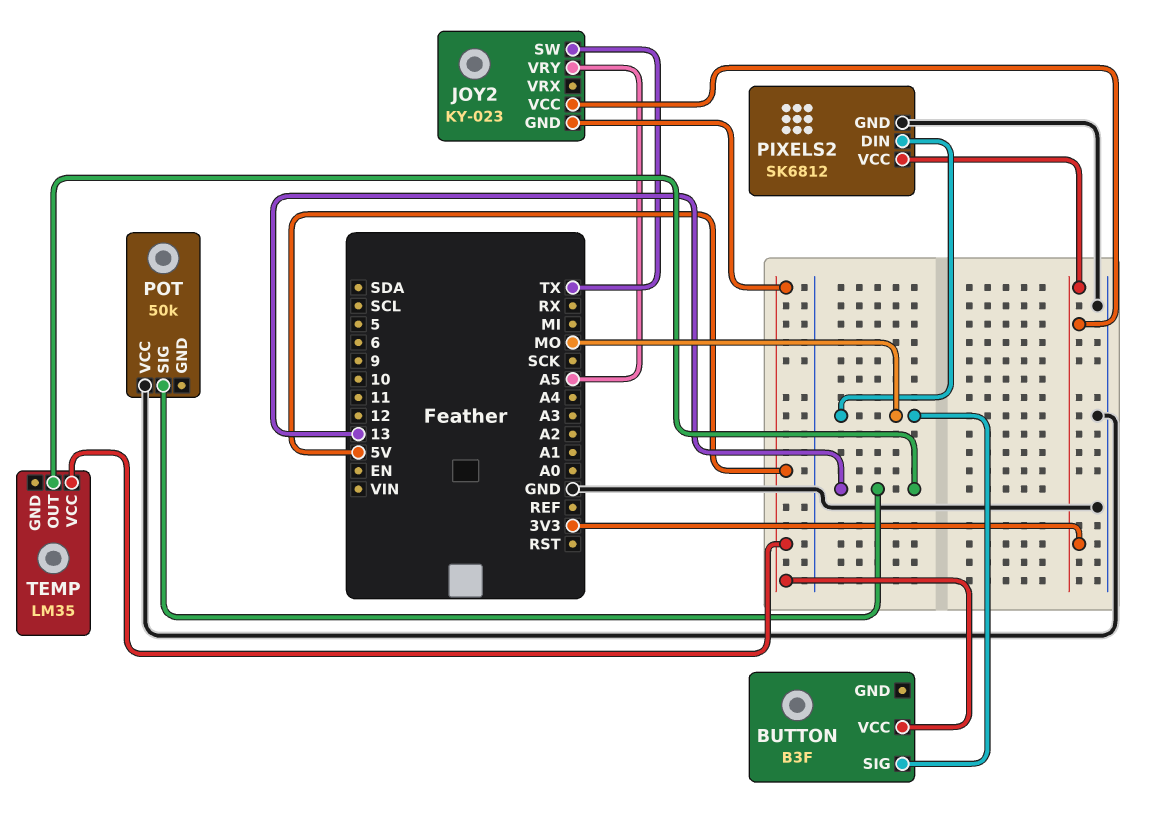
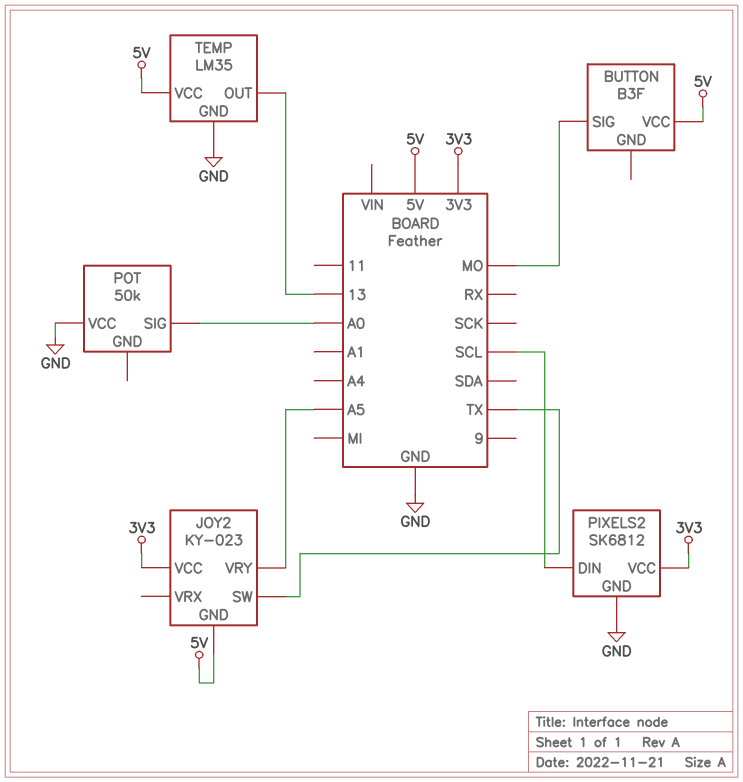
PIXELS2 pin DIN: MO -> SCL
POT pin SIG: 13 -> A0
TEMP pin GND: none -> GND

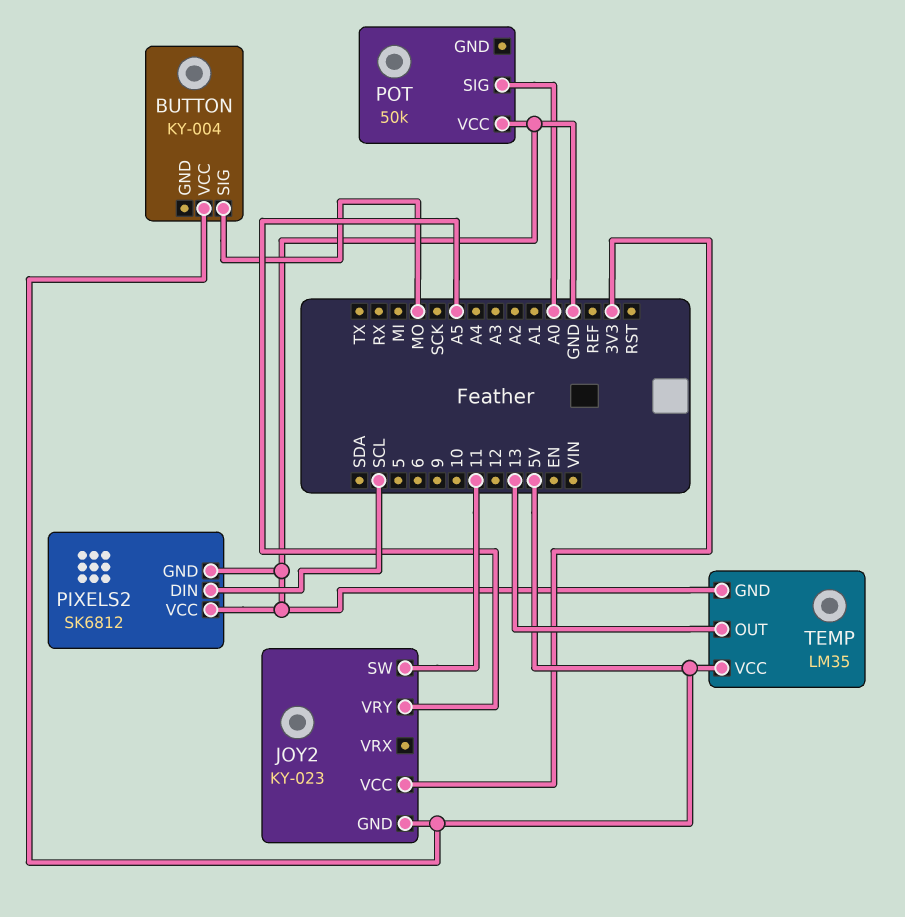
BUTTON: B3F -> KY-004
JOY2 pin SW: TX -> 11
PIXELS2 pin VCC: 3V3 -> GND

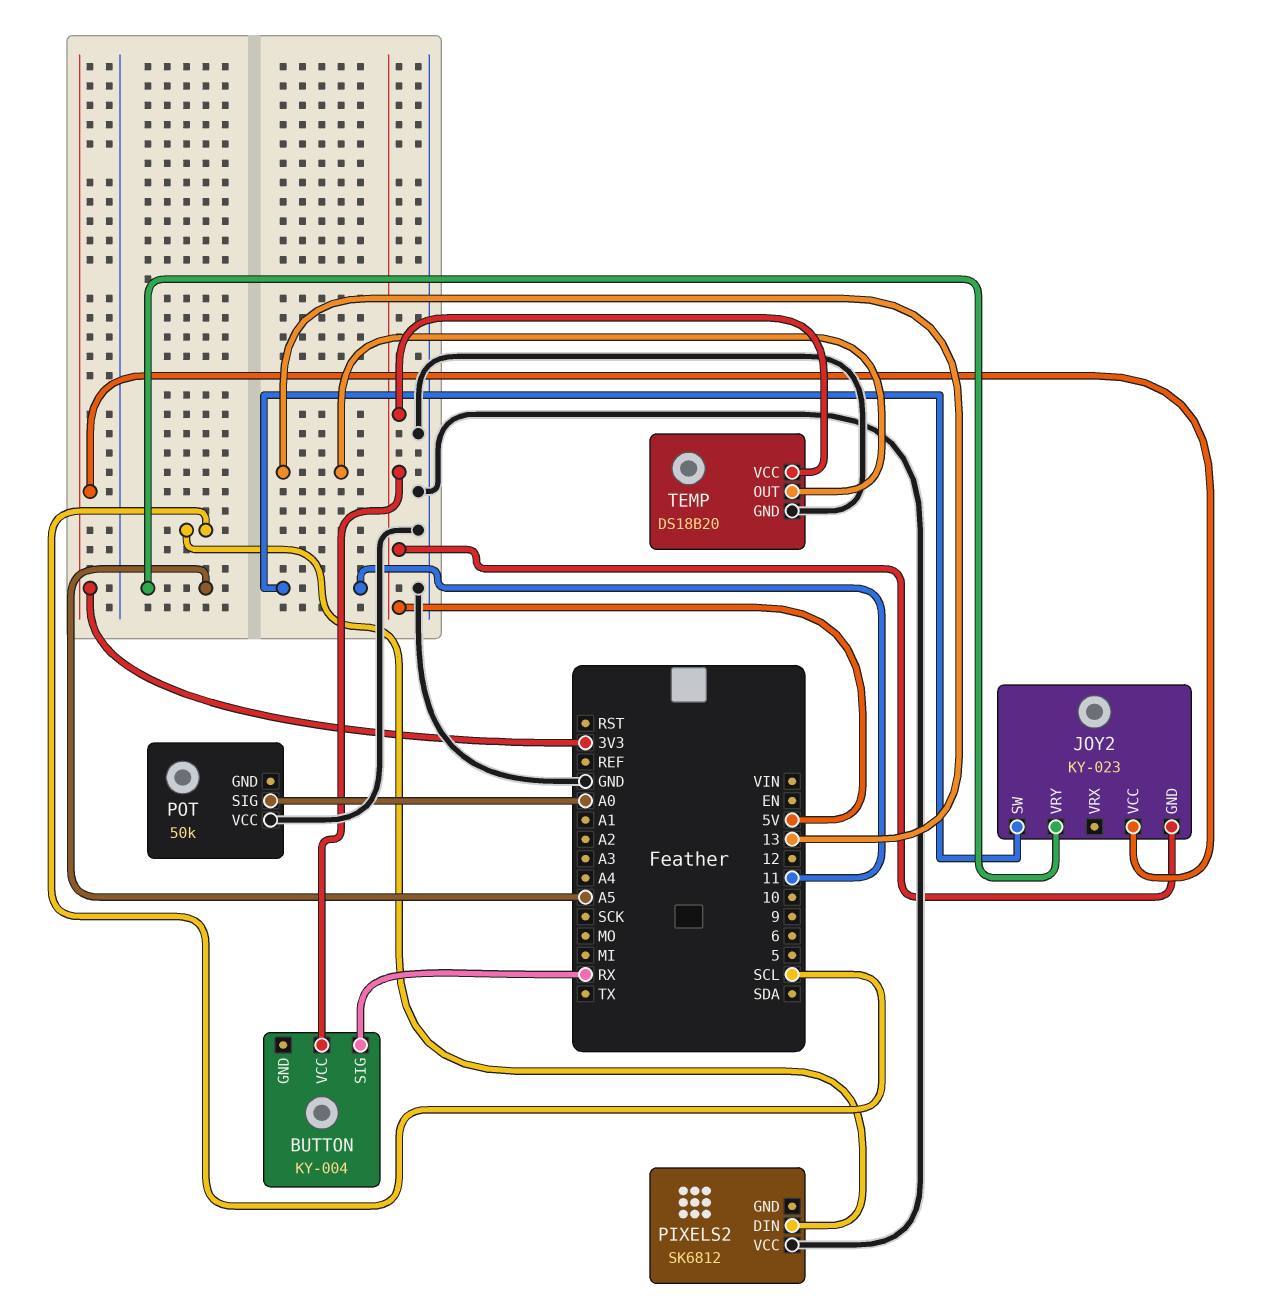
BUTTON pin SIG: MO -> RX
PIXELS2 pin GND: GND -> none
TEMP: LM35 -> DS18B20

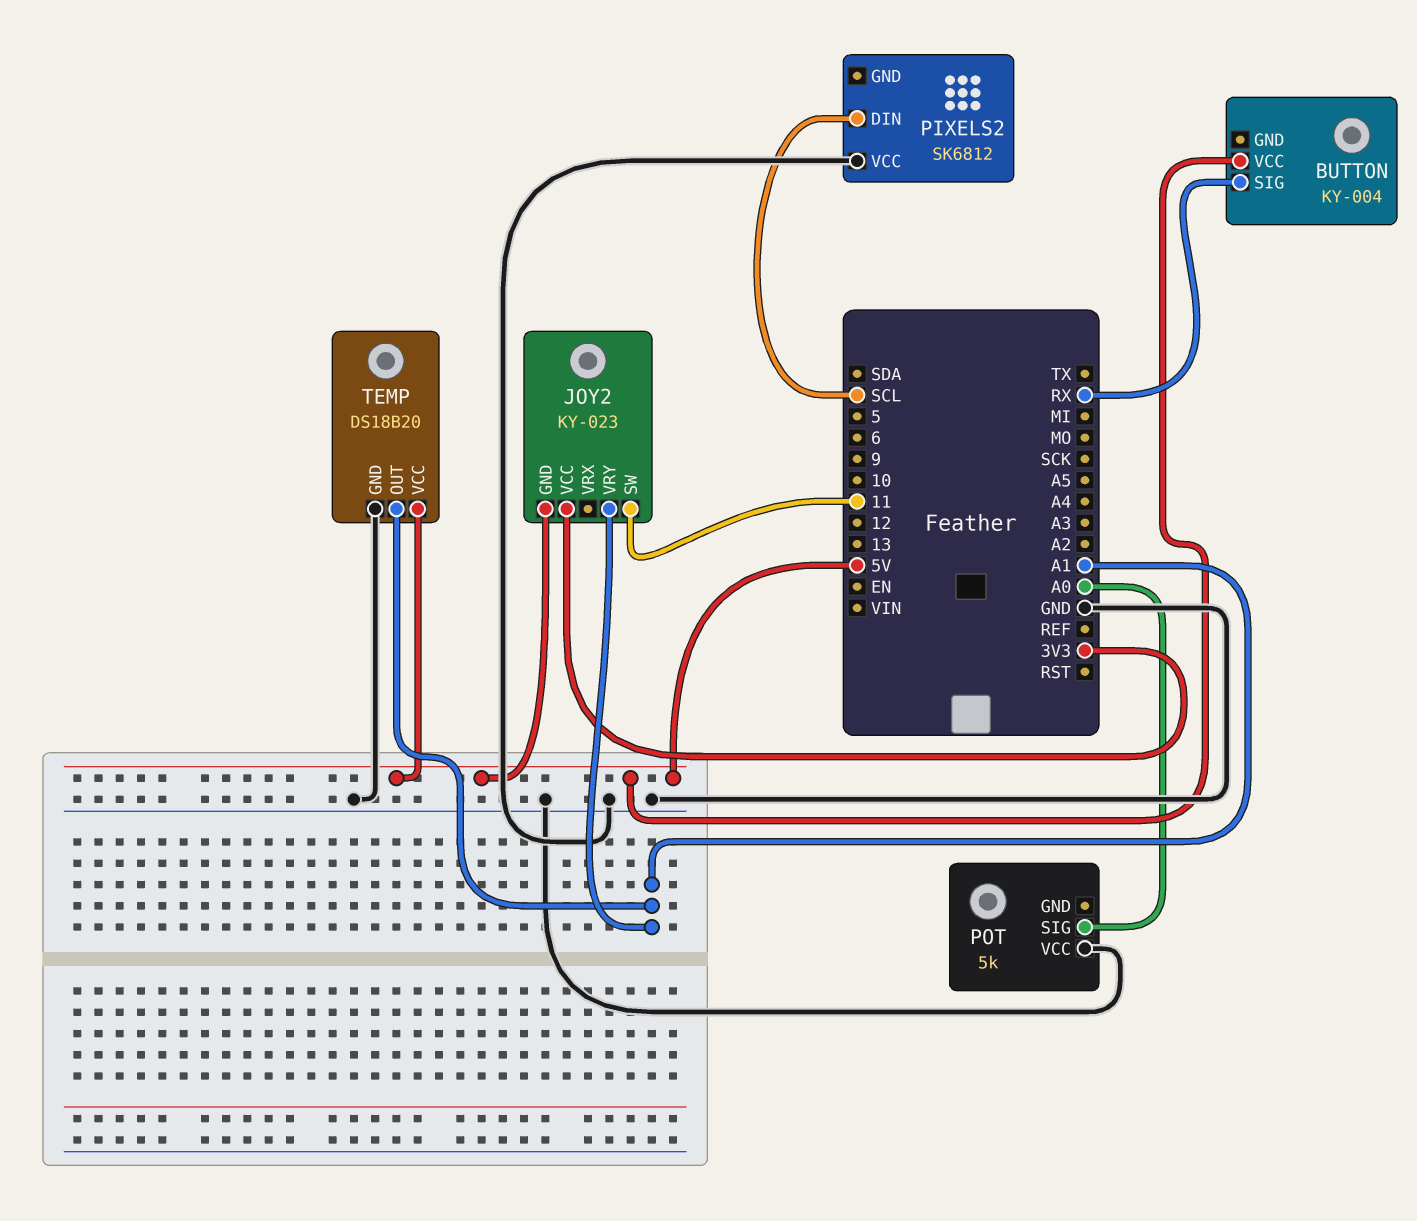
JOY2 pin VRY: A5 -> A1
POT: 50k -> 5k
TEMP pin OUT: 13 -> A1

